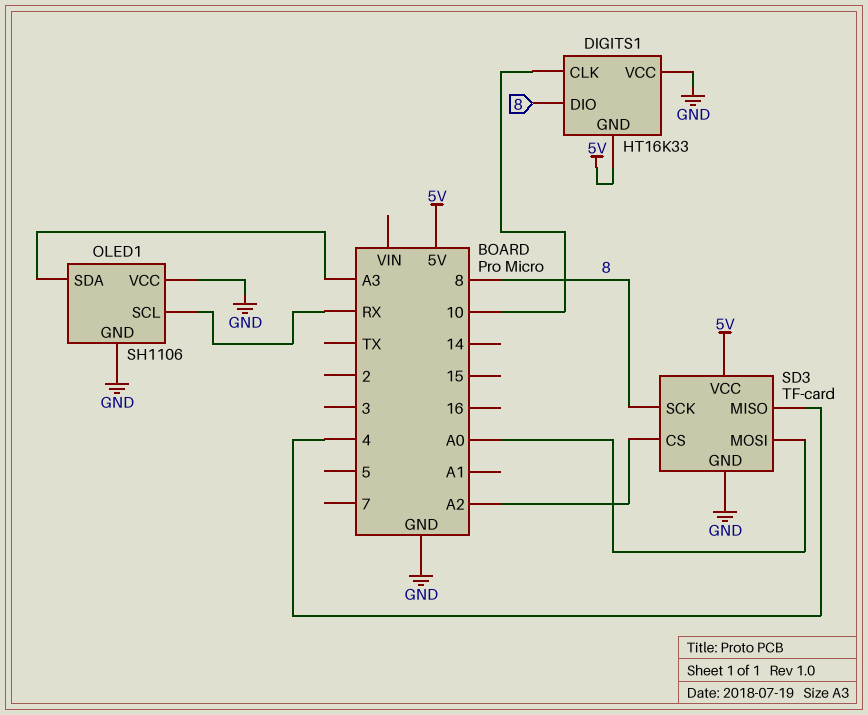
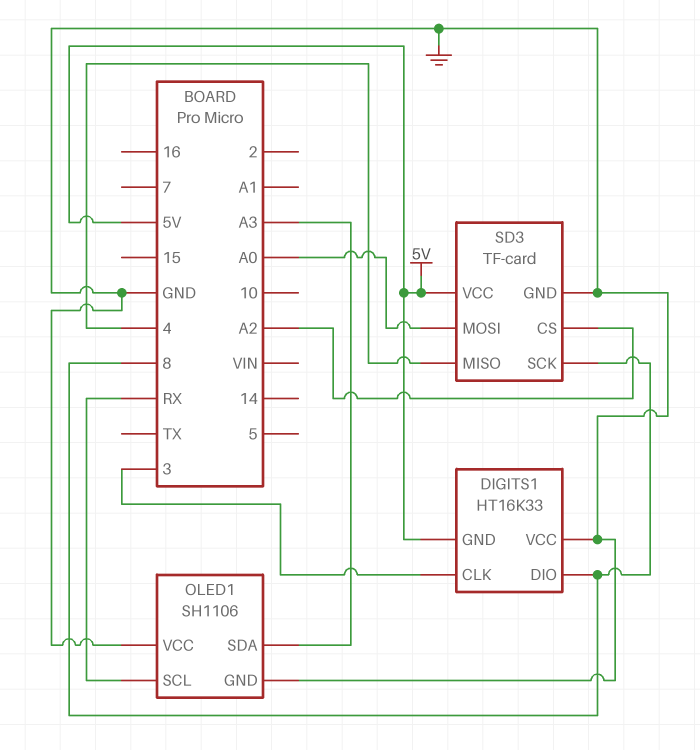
DIGITS1 pin CLK: 10 -> 3

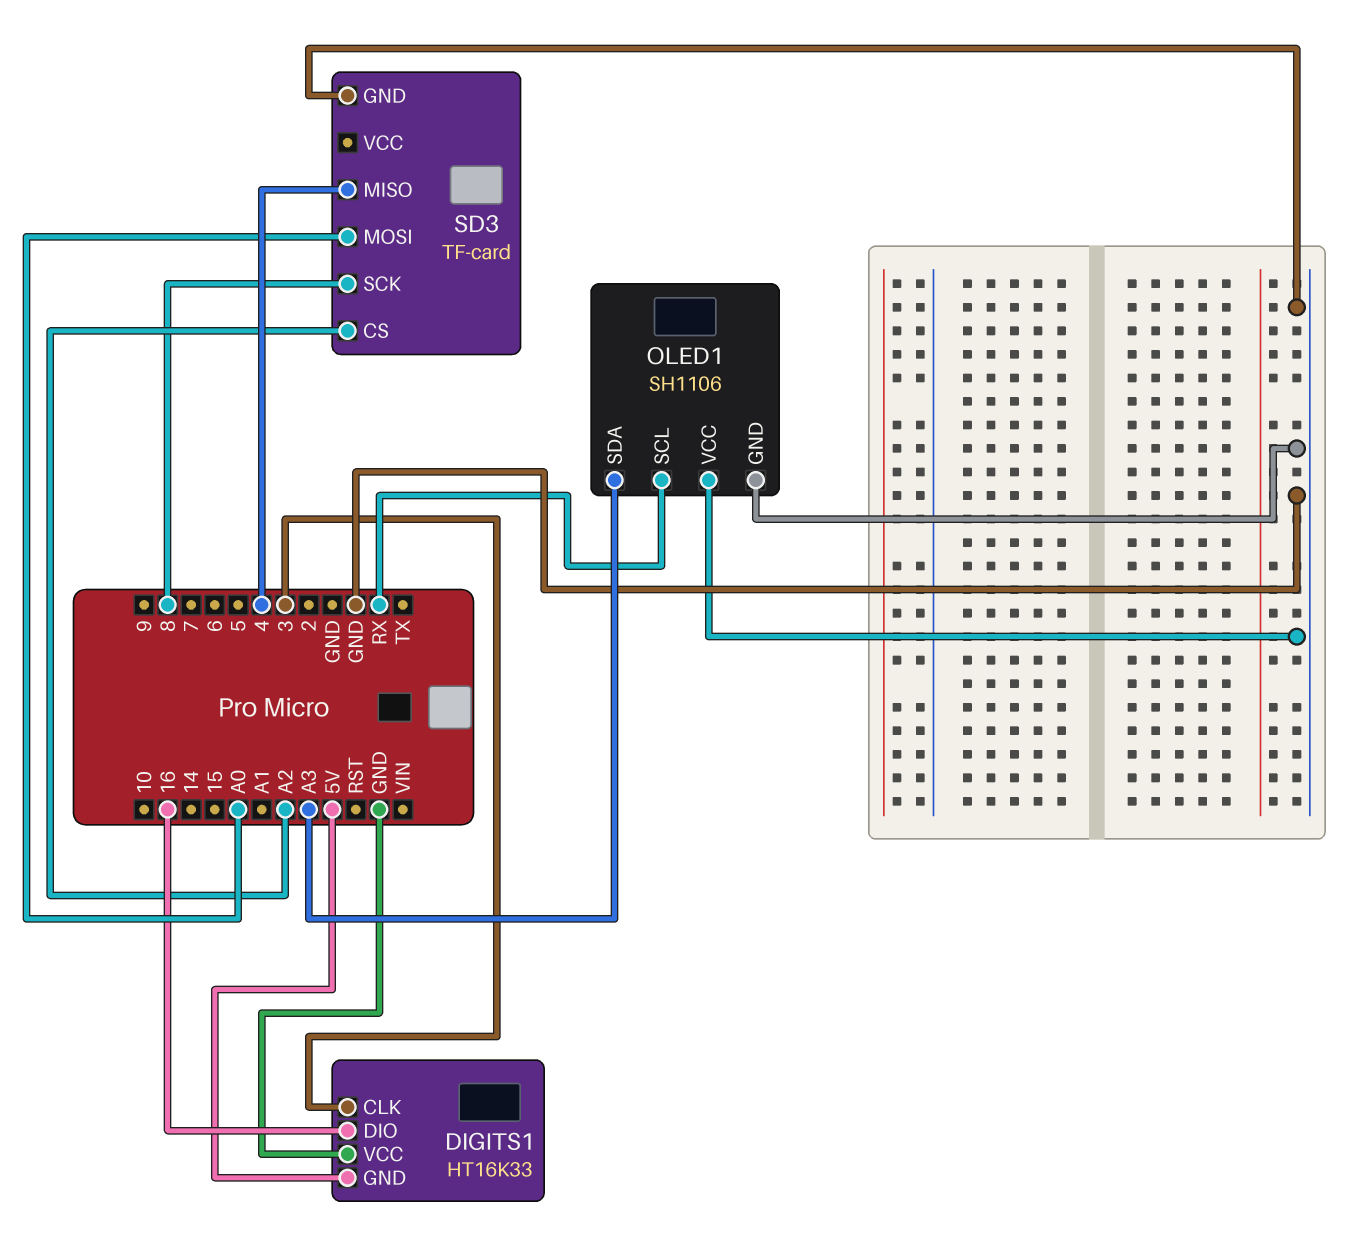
DIGITS1 pin DIO: 8 -> 16
SD3 pin VCC: 5V -> none

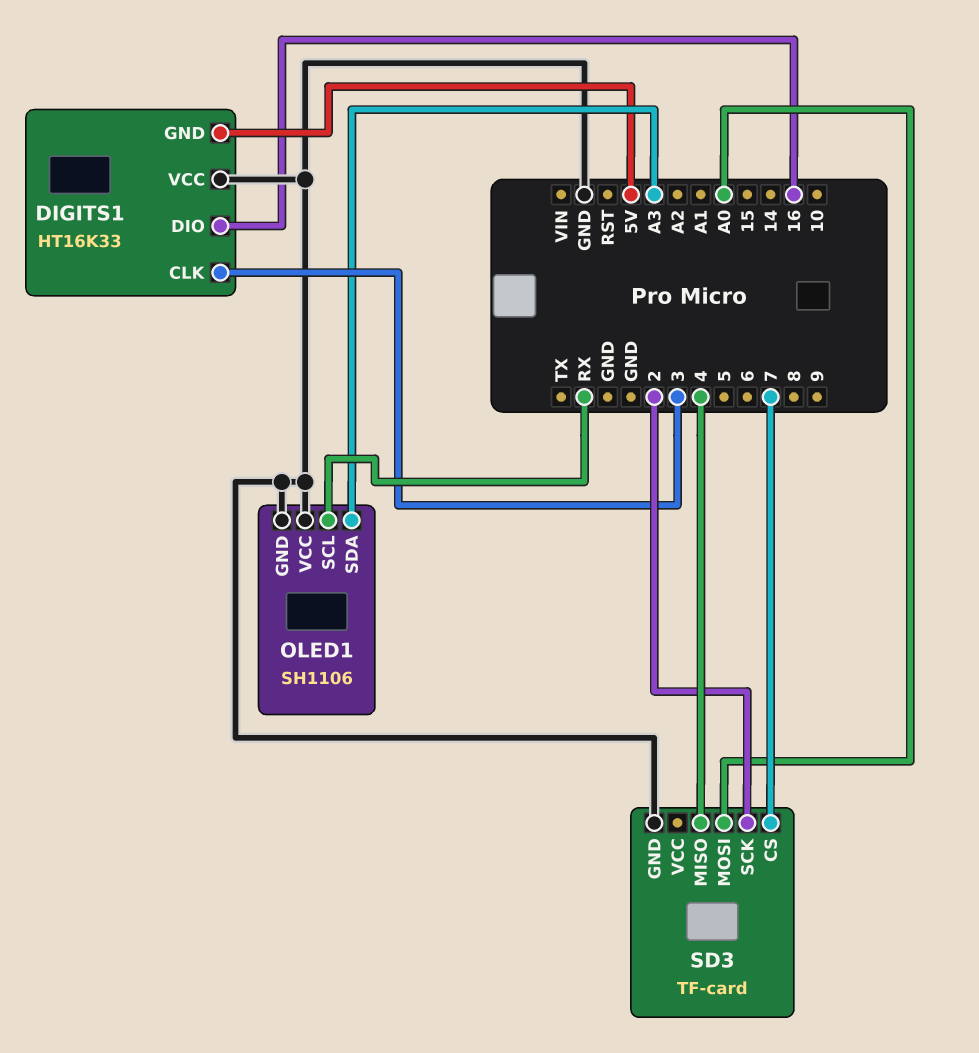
SD3 pin CS: A2 -> 7
SD3 pin SCK: 8 -> 2

